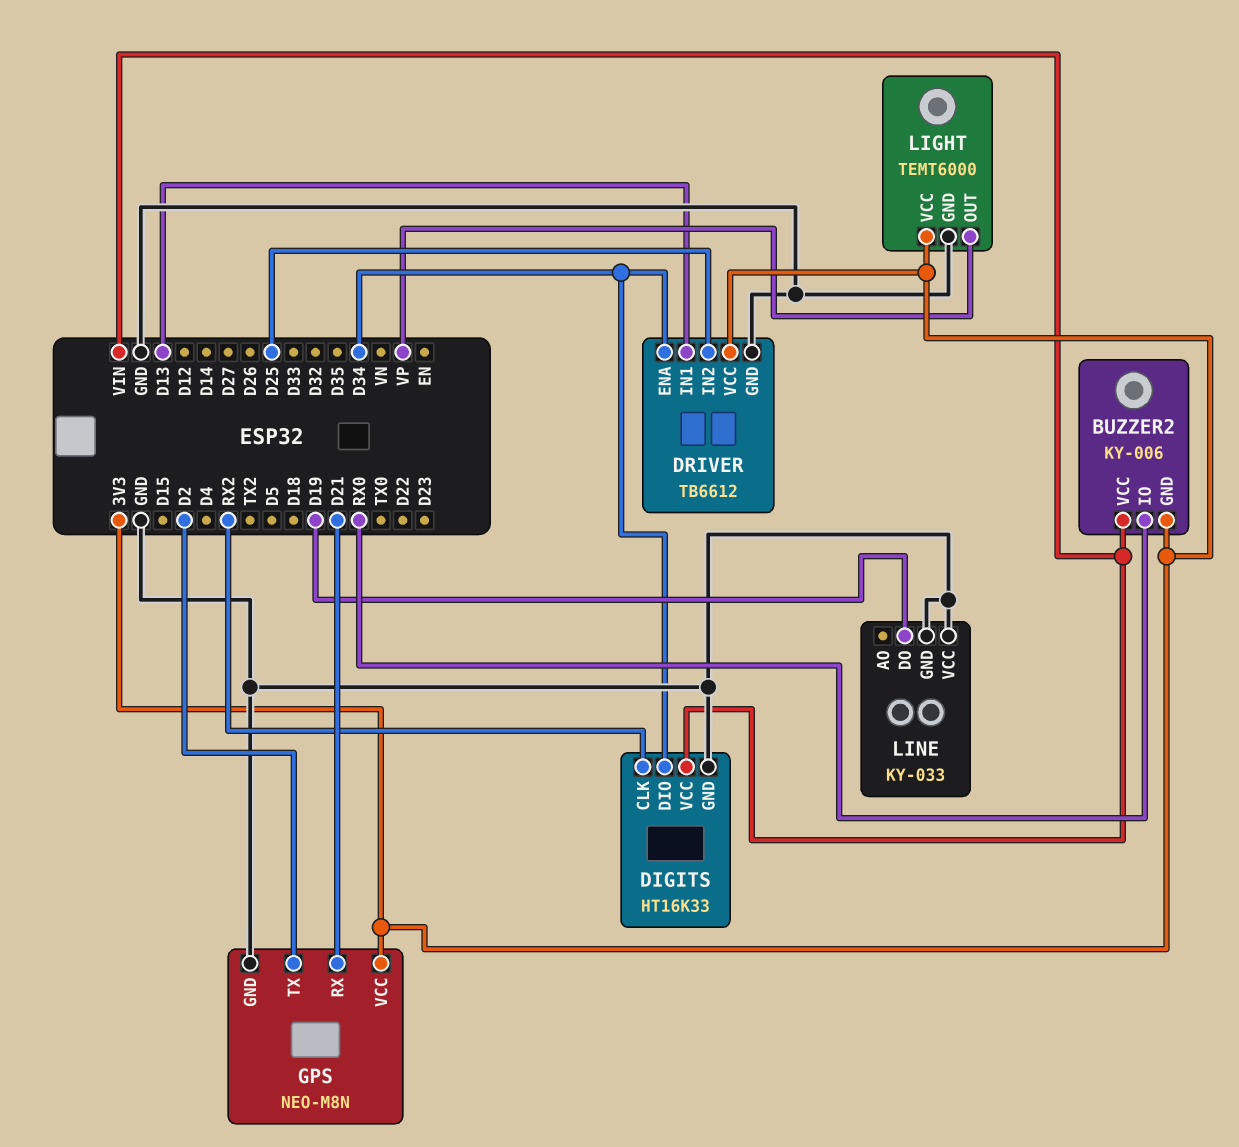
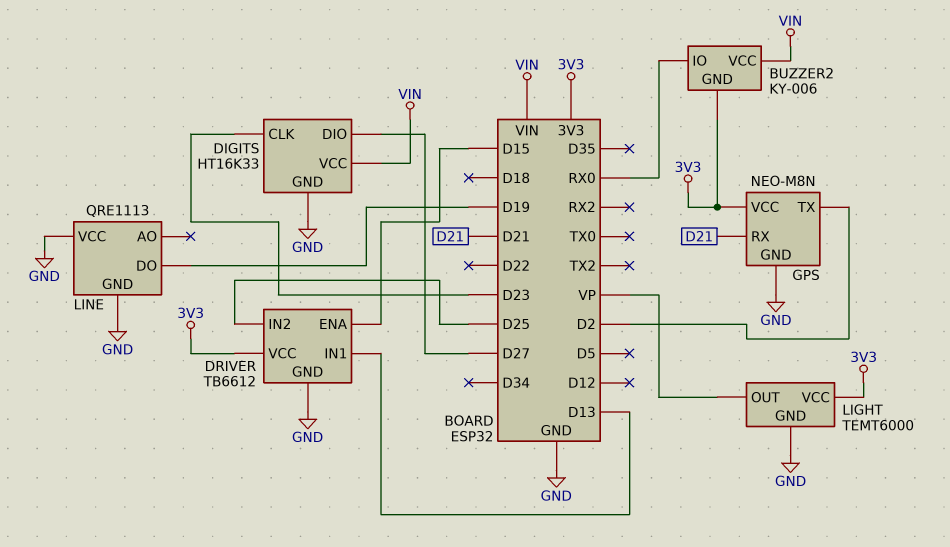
DIGITS pin CLK: RX2 -> D23
DIGITS pin DIO: D34 -> D27
DRIVER pin ENA: D34 -> D15
LINE: KY-033 -> QRE1113

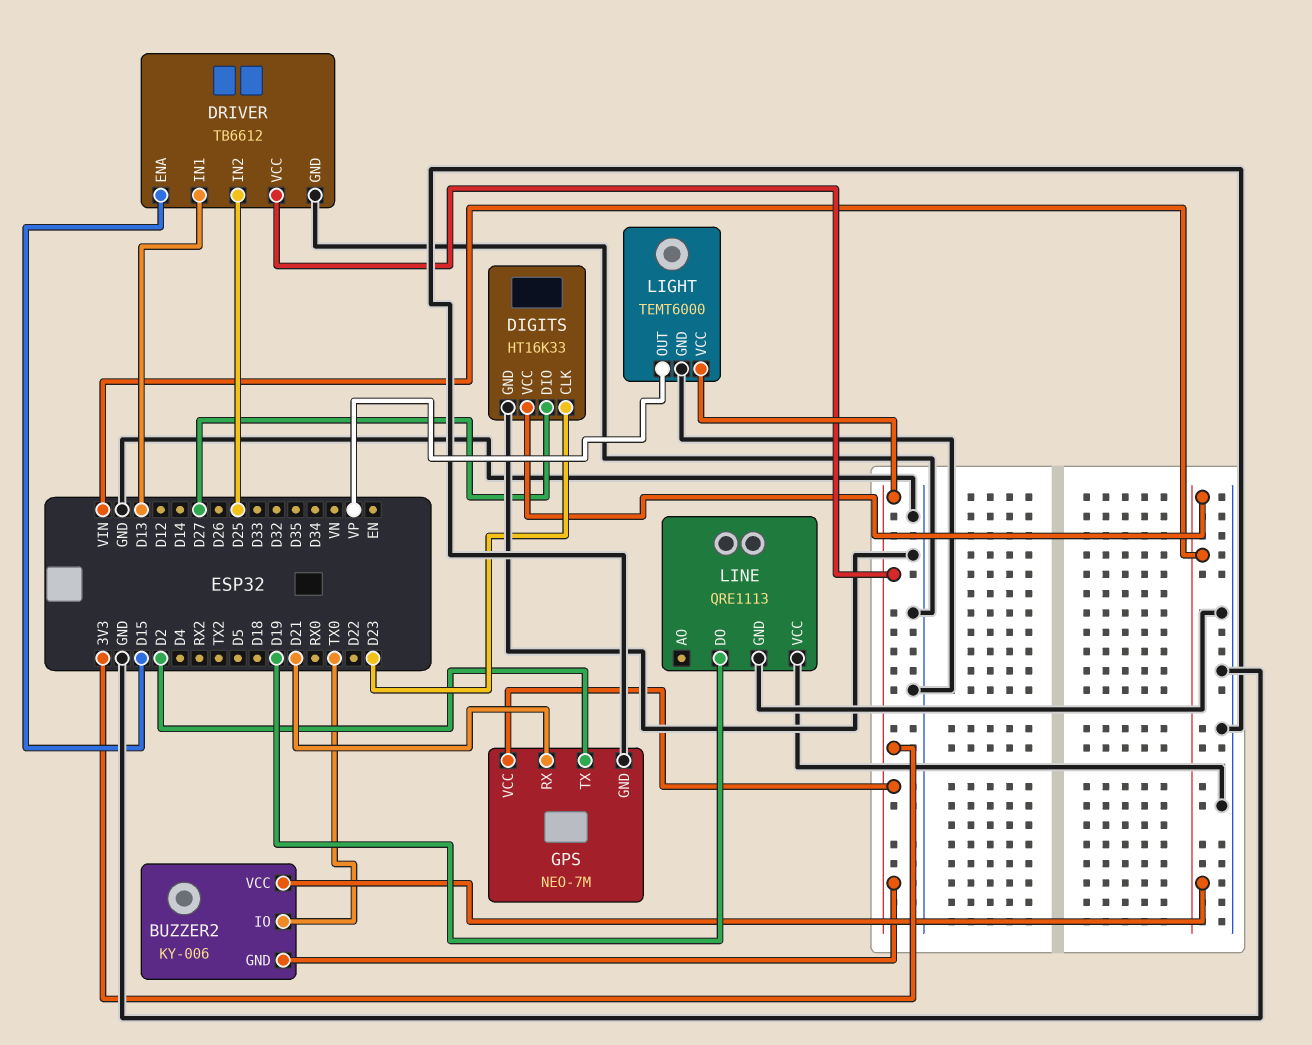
BUZZER2 pin IO: RX0 -> TX0
GPS: NEO-M8N -> NEO-7M

